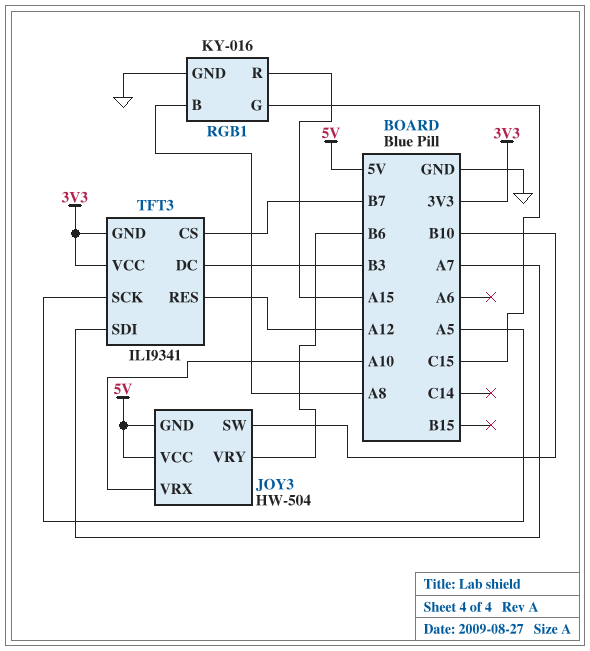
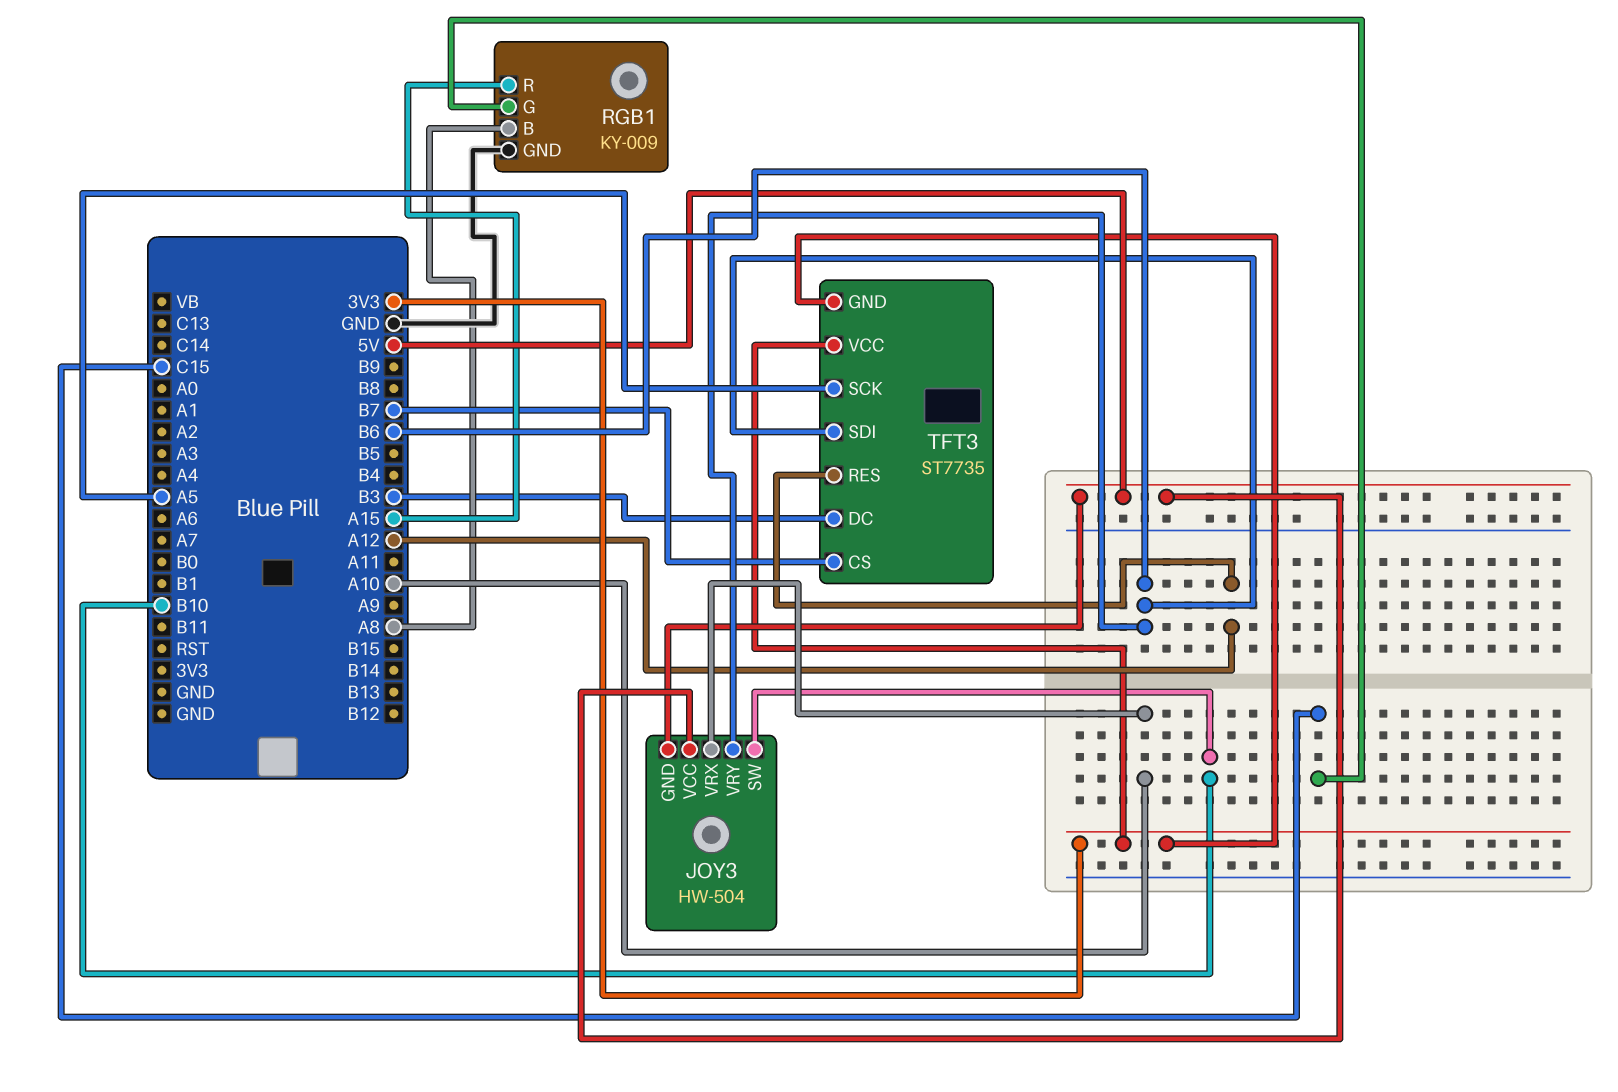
RGB1: KY-016 -> KY-009
TFT3: ILI9341 -> ST7735
TFT3 pin SDI: A7 -> B6

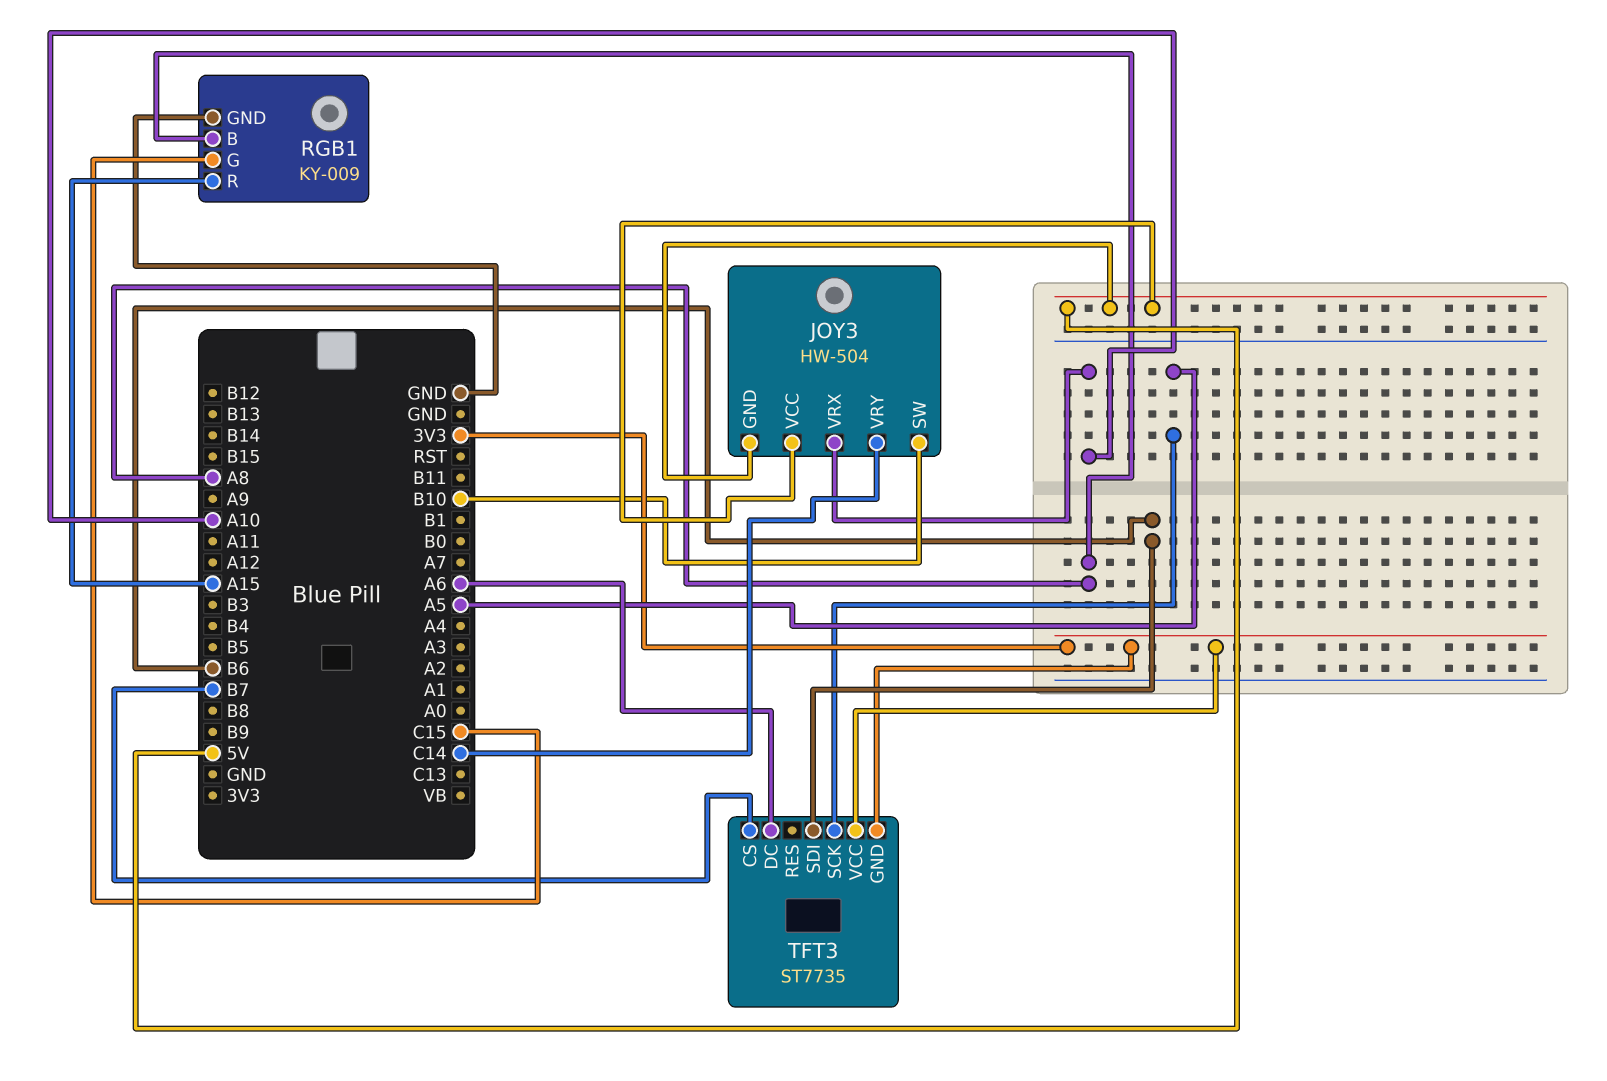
JOY3 pin VRY: B6 -> C14
TFT3 pin DC: B3 -> A6
TFT3 pin RES: A12 -> none

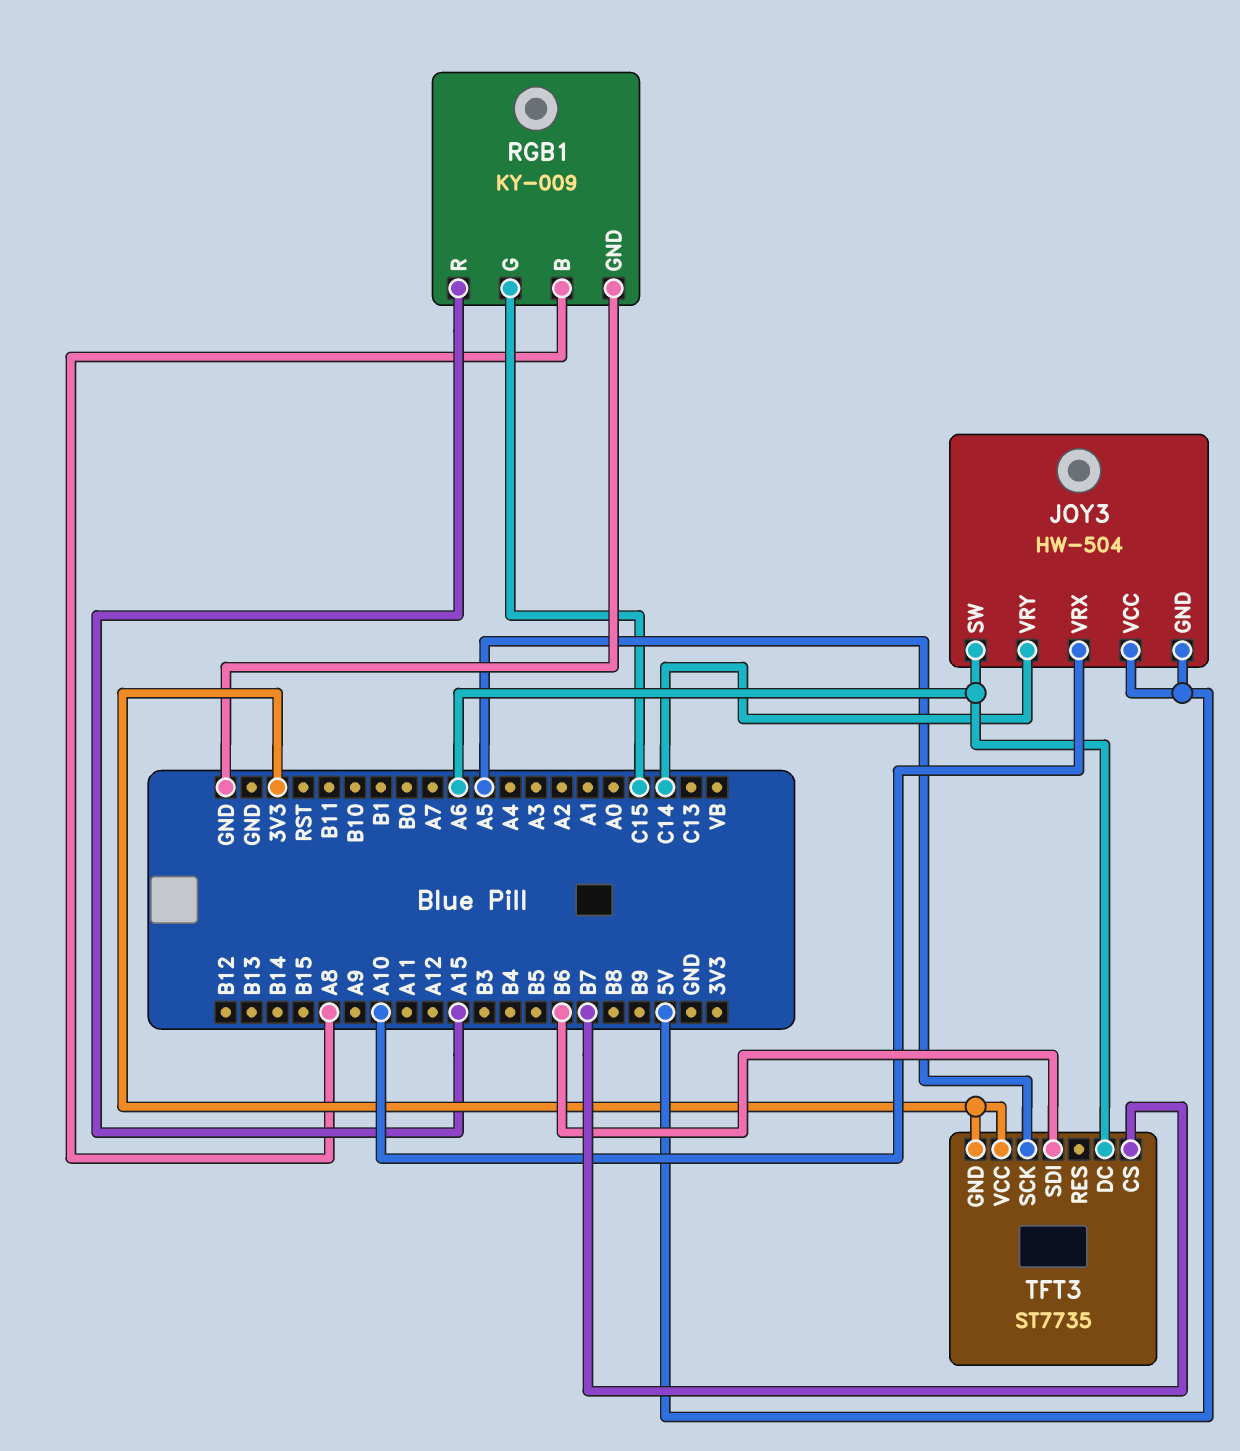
JOY3 pin SW: B10 -> A6

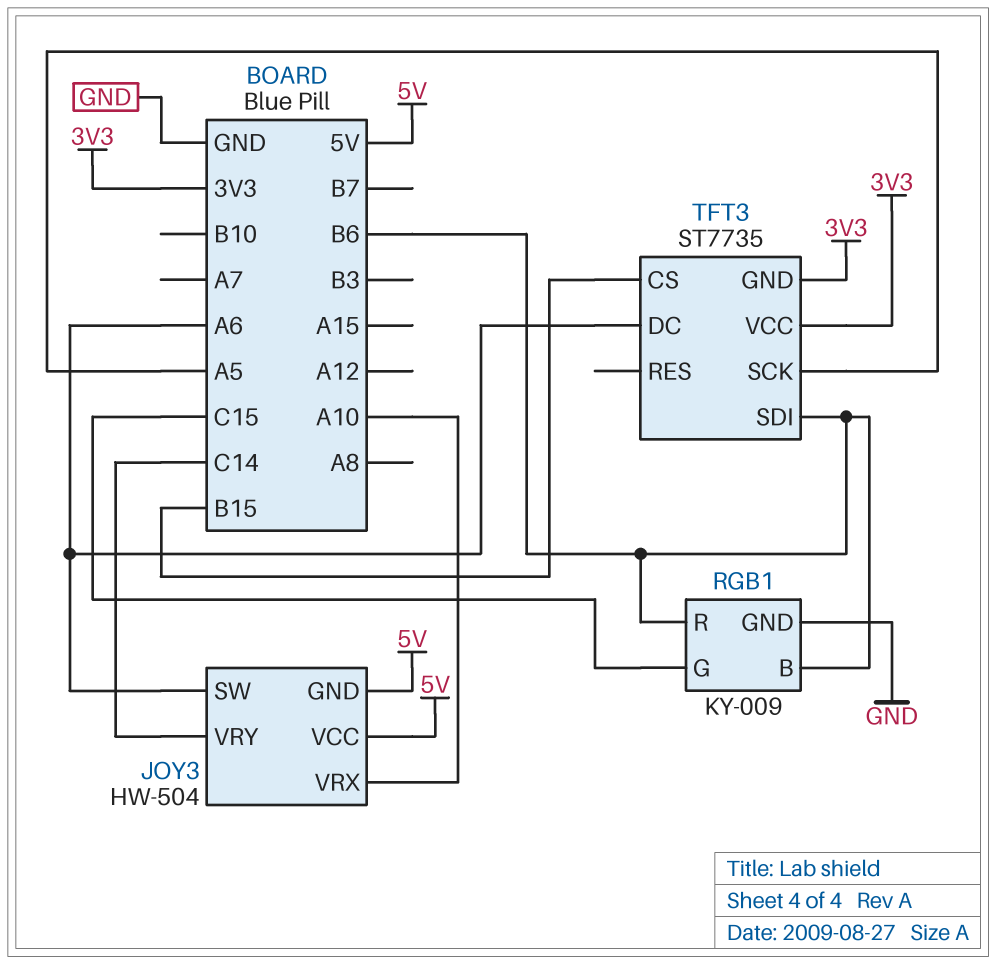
RGB1 pin B: A8 -> B6
RGB1 pin R: A15 -> B6
TFT3 pin CS: B7 -> B15

